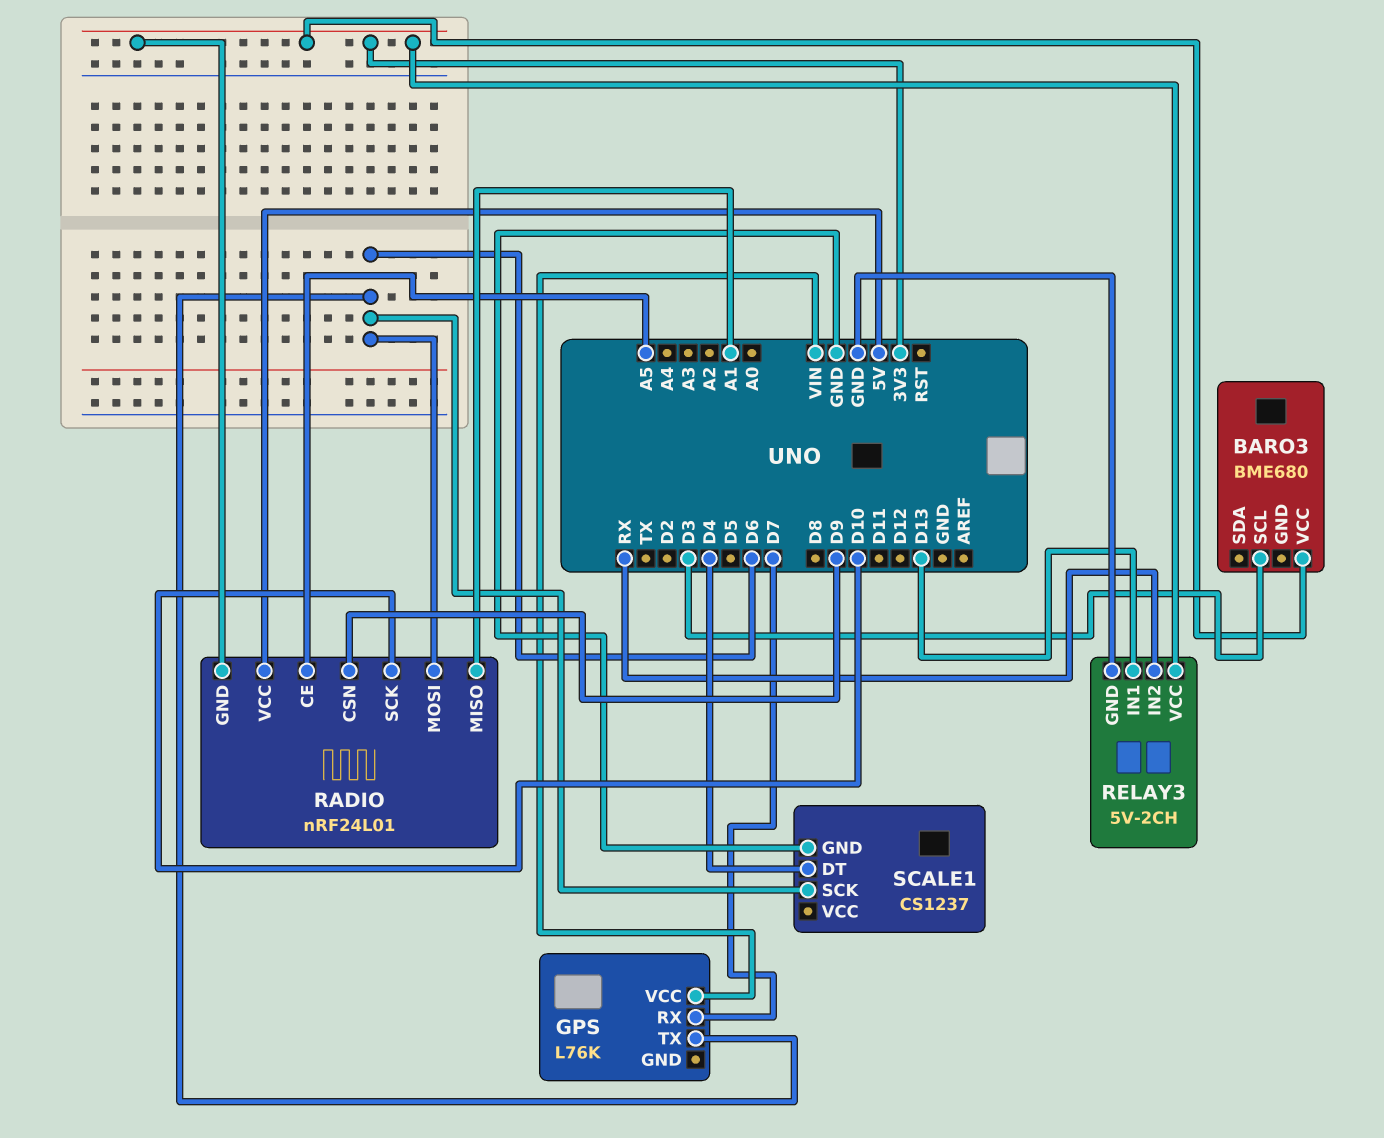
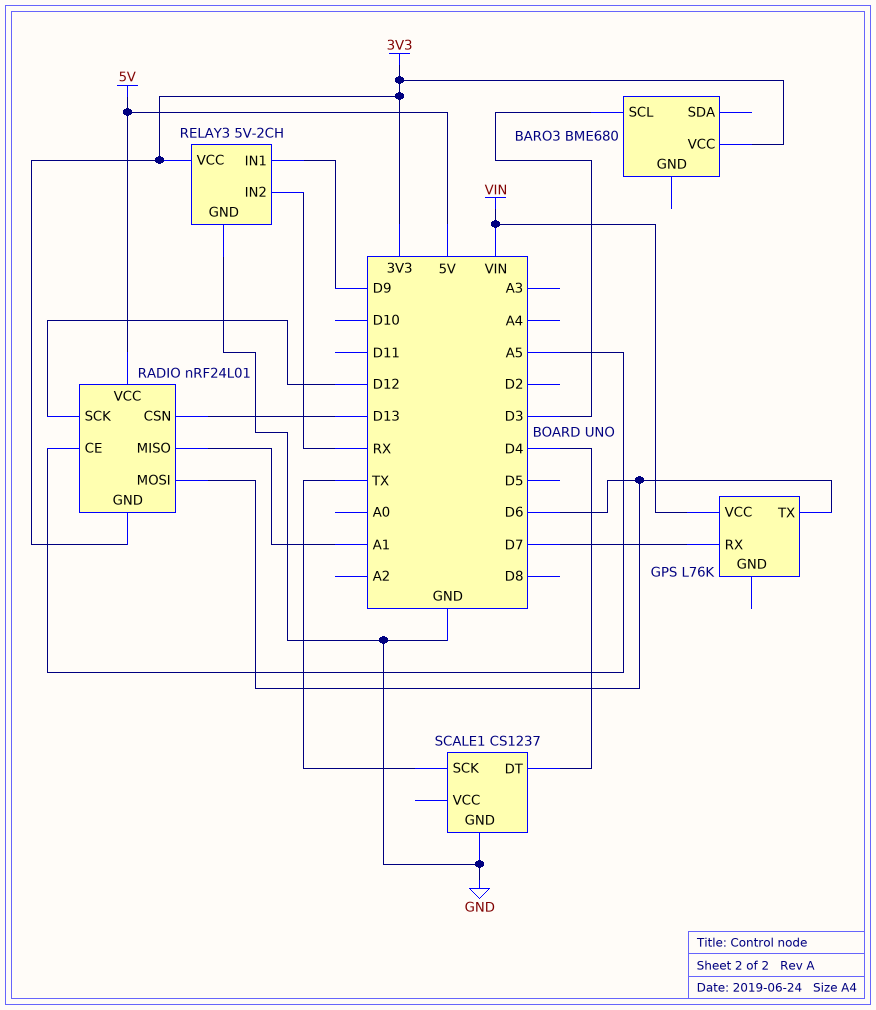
RADIO pin CSN: D9 -> D13
RADIO pin SCK: D10 -> D12
RELAY3 pin IN1: D13 -> D9
SCALE1 pin SCK: D6 -> TX

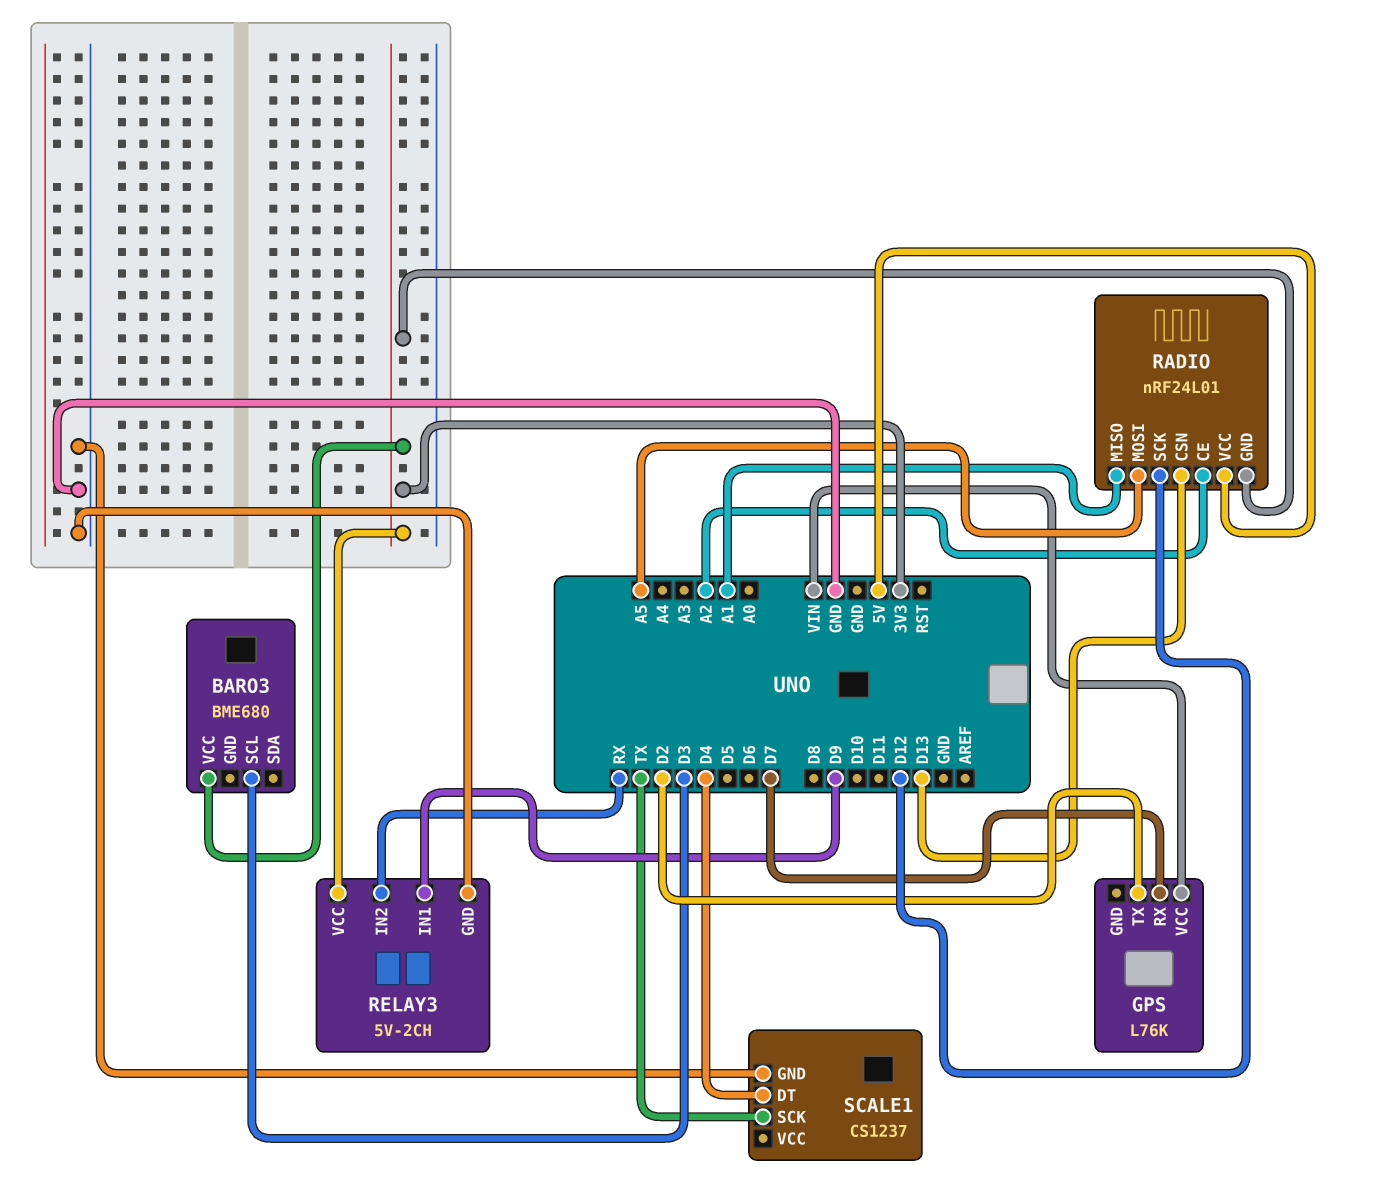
GPS pin TX: D6 -> D2
RADIO pin CE: A5 -> A2
RADIO pin MOSI: D6 -> A5

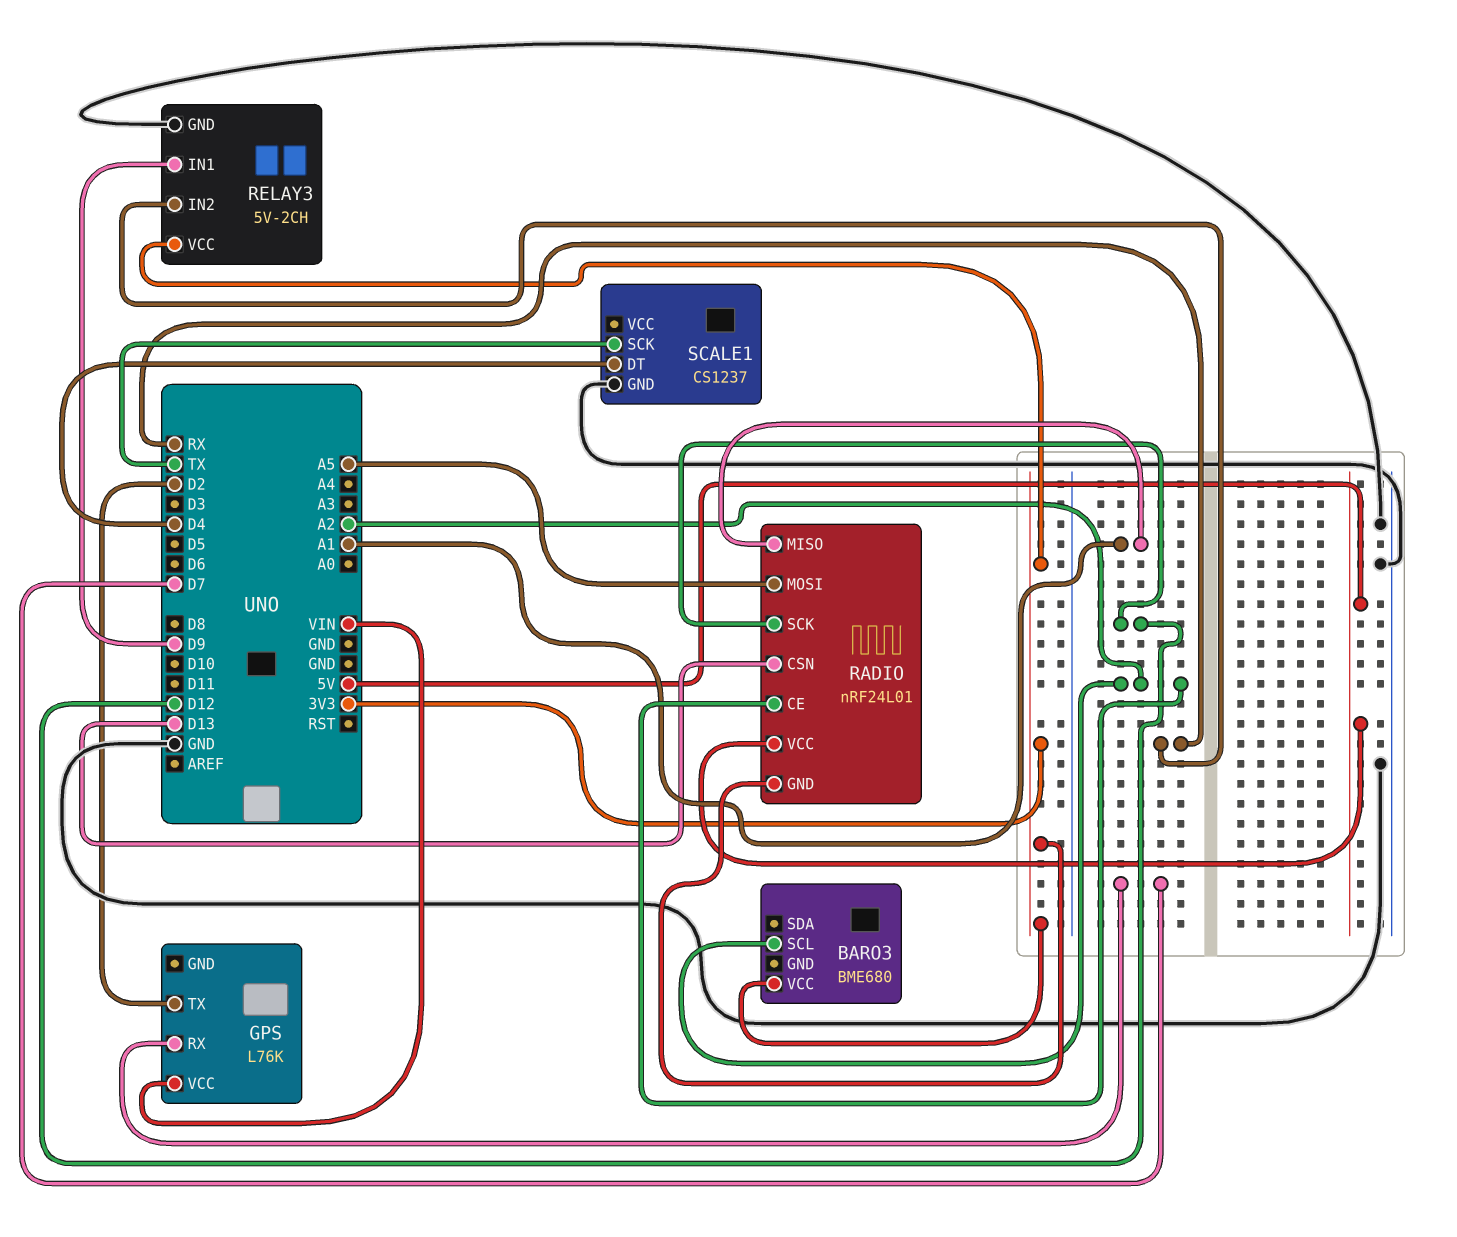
BARO3 pin SCL: D3 -> A2

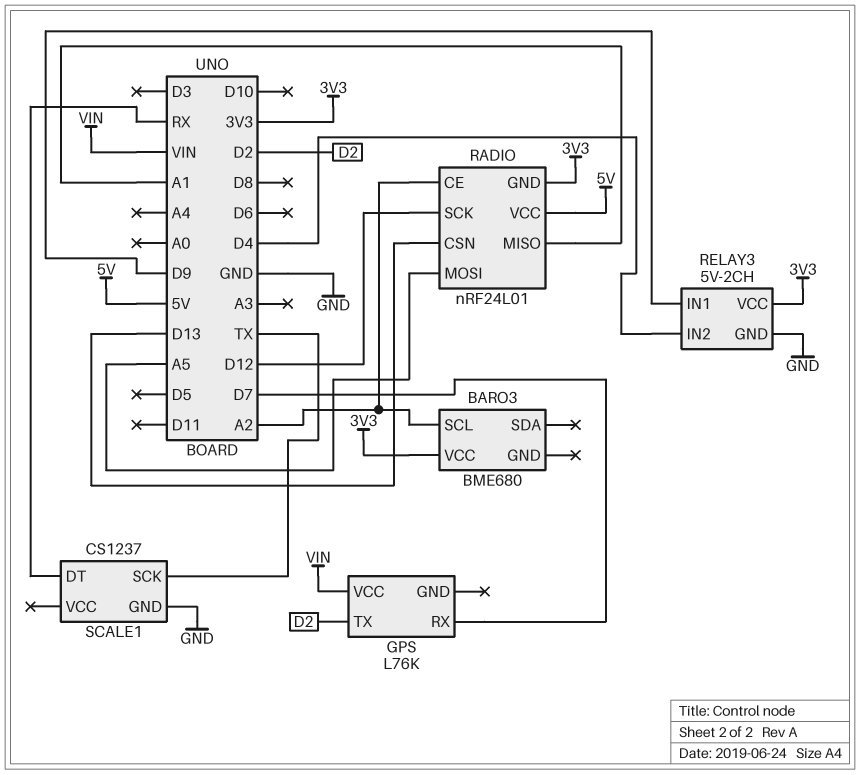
RELAY3 pin IN2: RX -> D4
SCALE1 pin DT: D4 -> RX

